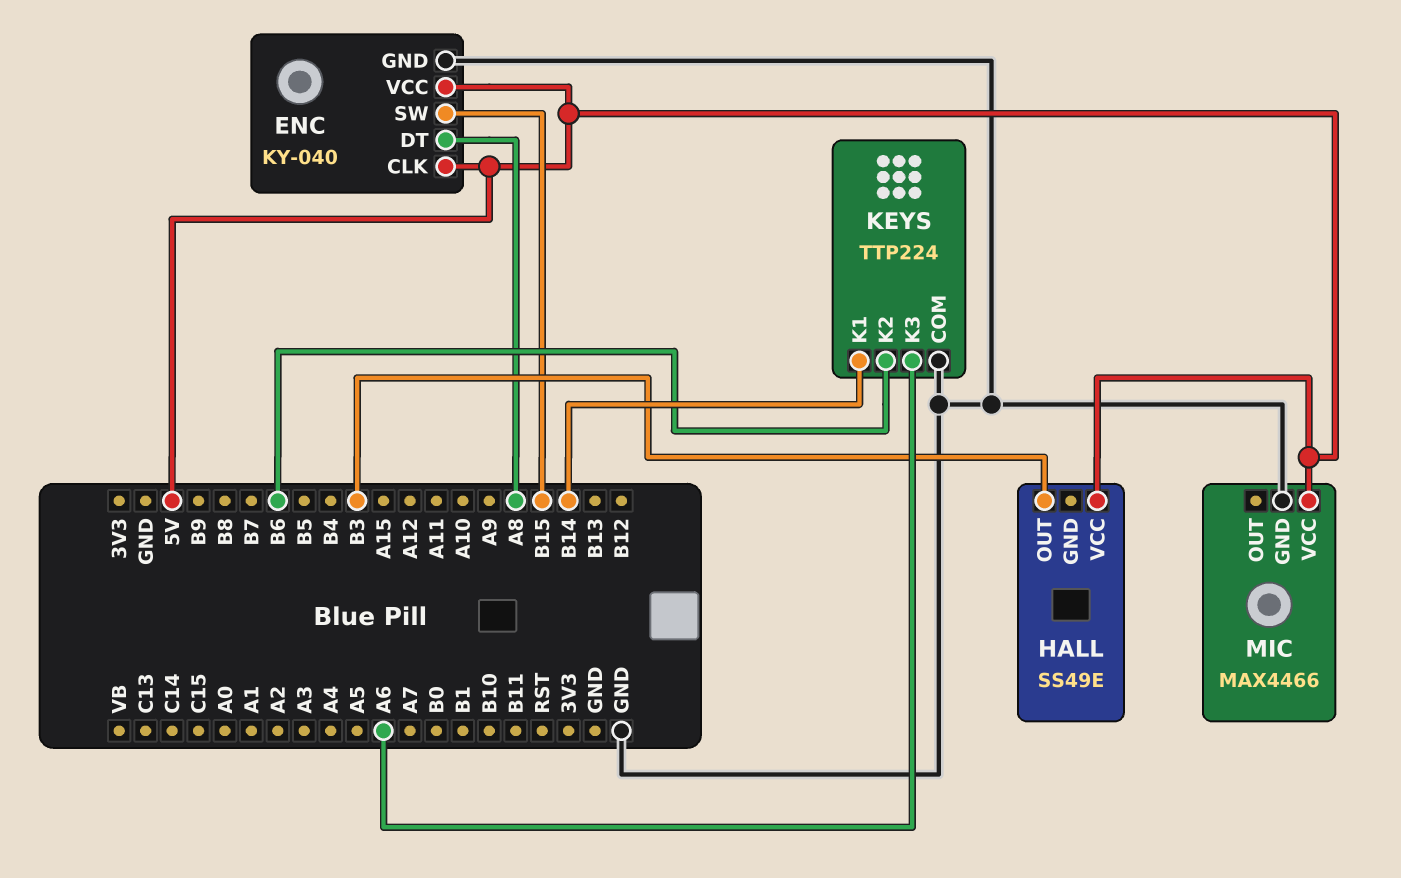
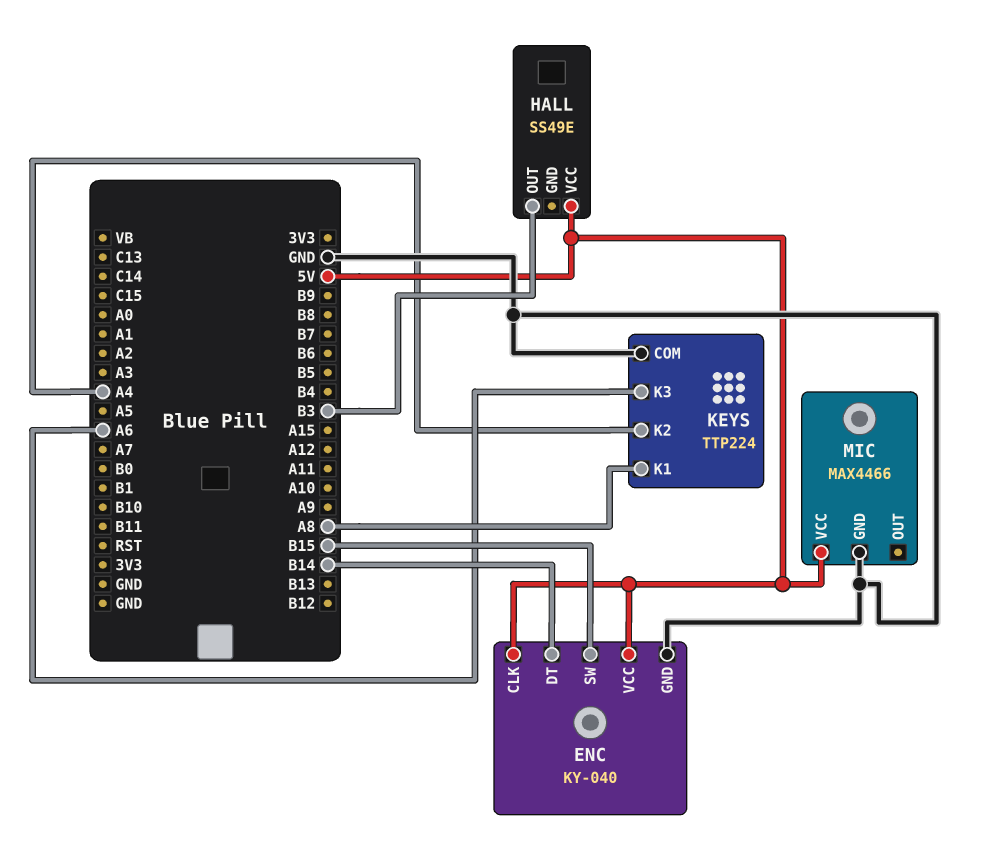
ENC pin DT: A8 -> B14
KEYS pin K1: B14 -> A8
KEYS pin K2: B6 -> A4

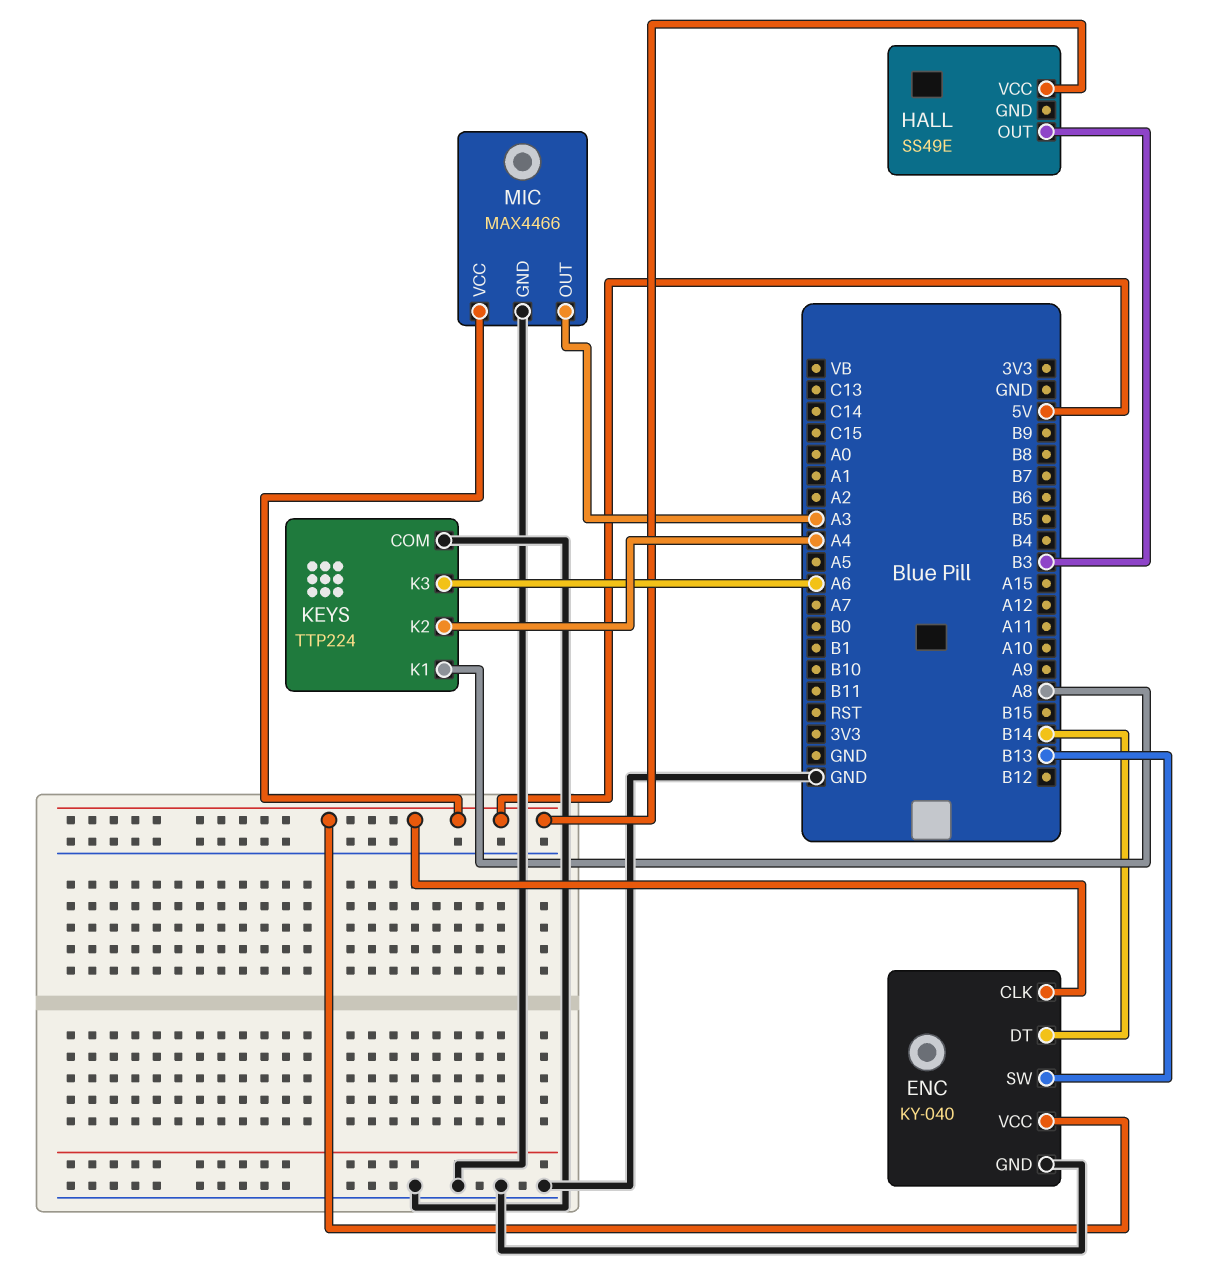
ENC pin SW: B15 -> B13
MIC pin OUT: none -> A3

